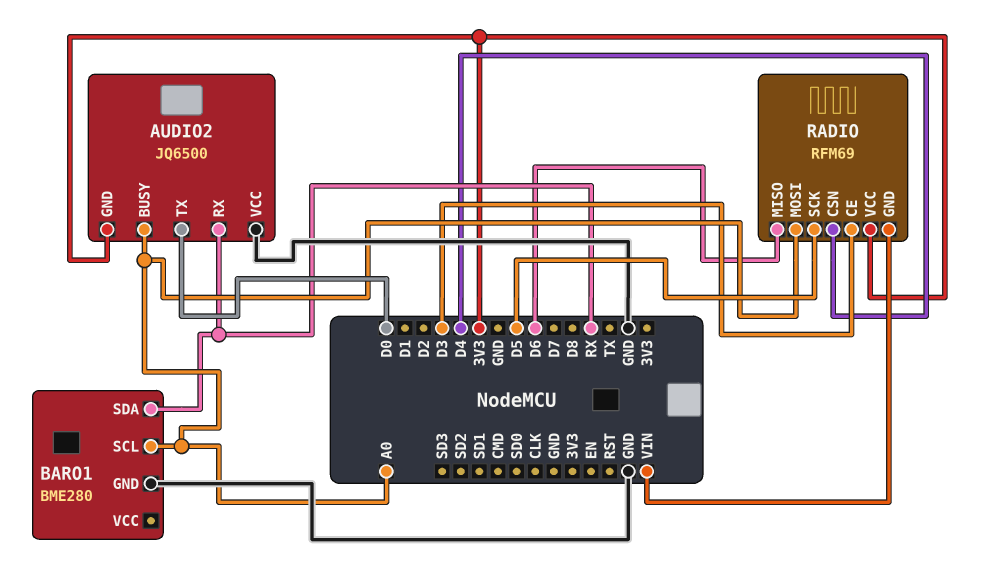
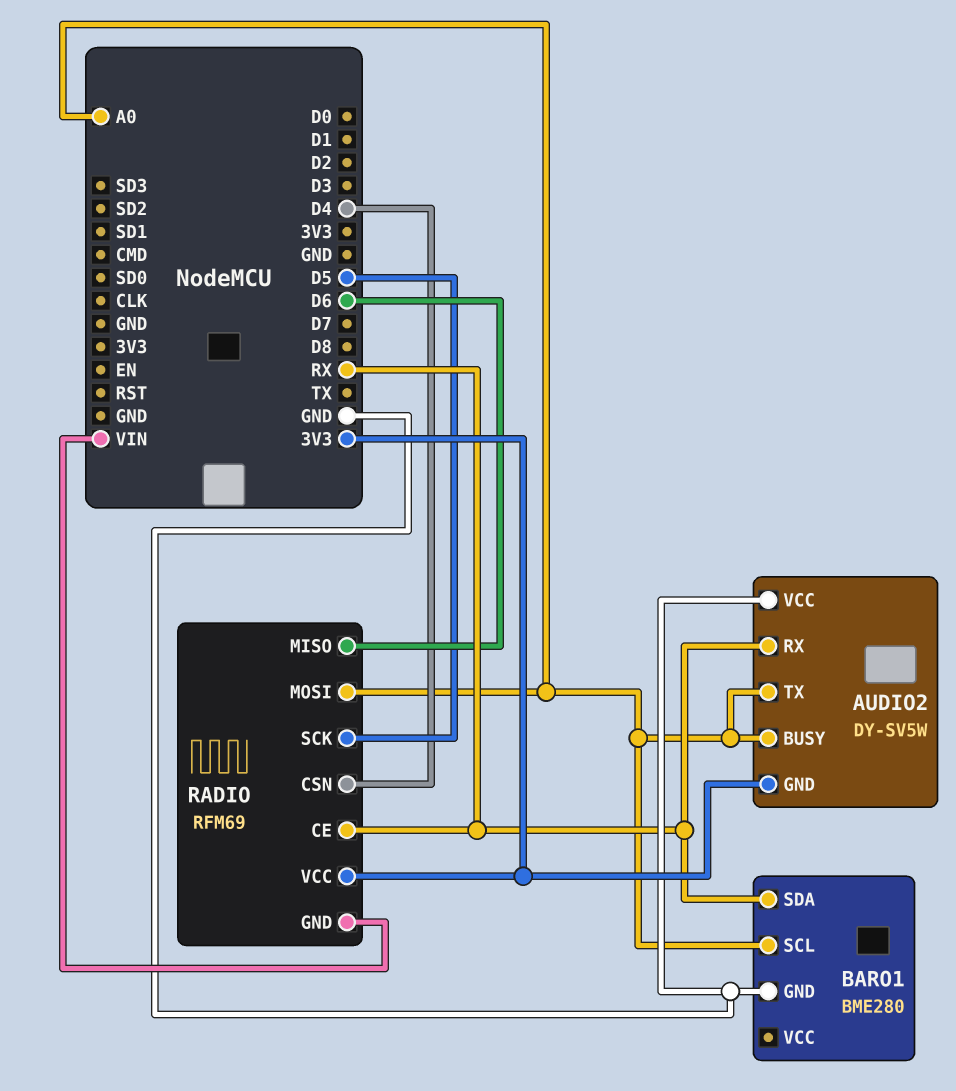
AUDIO2: JQ6500 -> DY-SV5W
AUDIO2 pin TX: D0 -> A0
RADIO pin CE: D3 -> RX

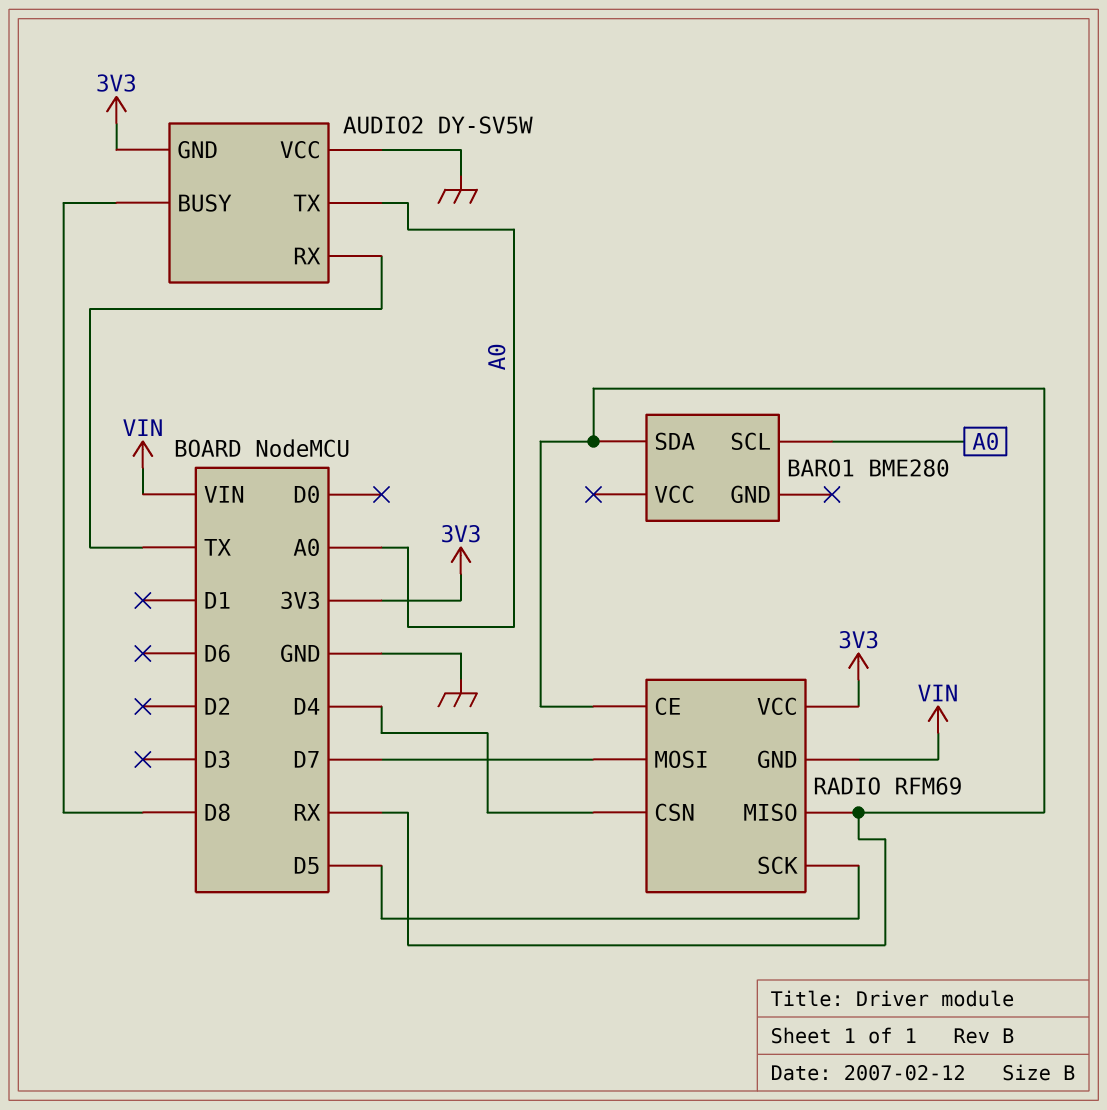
AUDIO2 pin BUSY: A0 -> D8
AUDIO2 pin RX: RX -> TX
BARO1 pin GND: GND -> none
RADIO pin MISO: D6 -> RX
RADIO pin MOSI: A0 -> D7

